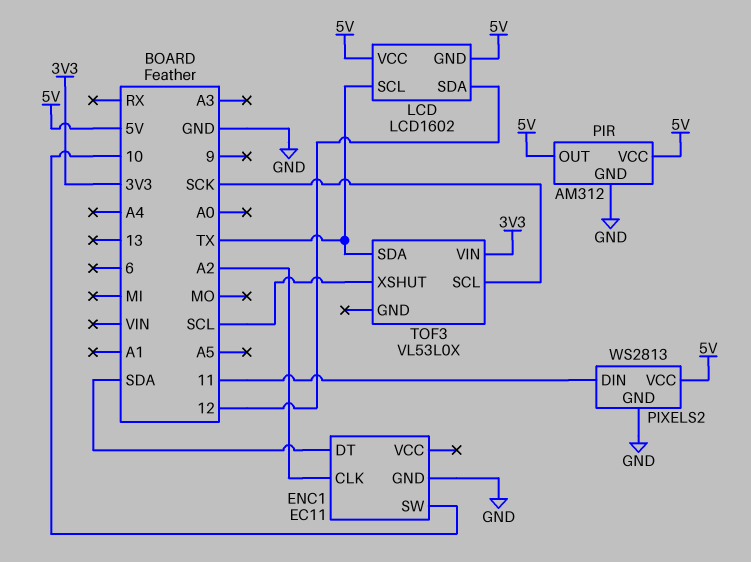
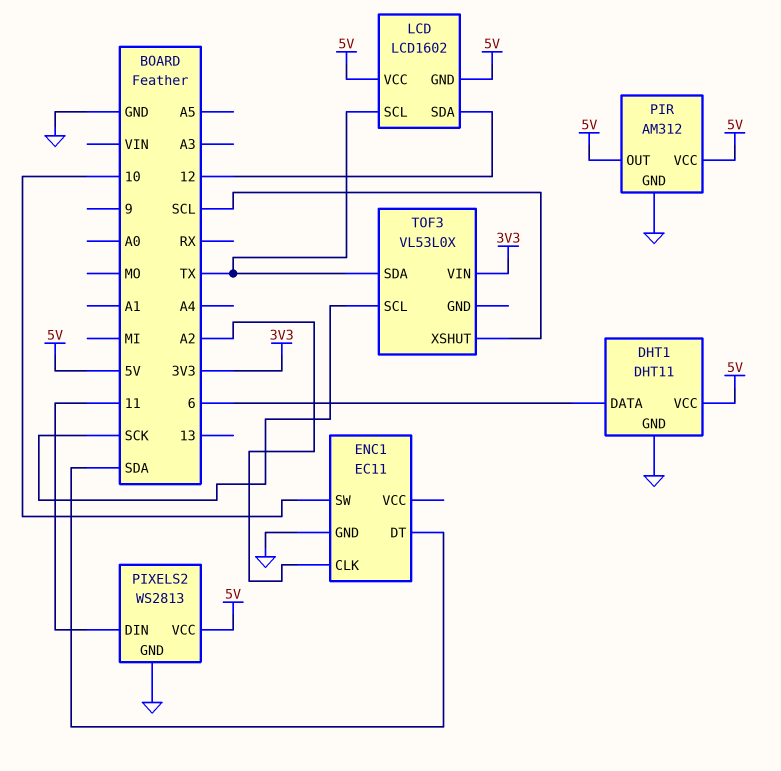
DHT1: none -> DHT11
DHT1 pin DATA: none -> 6
DHT1 pin GND: none -> GND
DHT1 pin VCC: none -> 5V

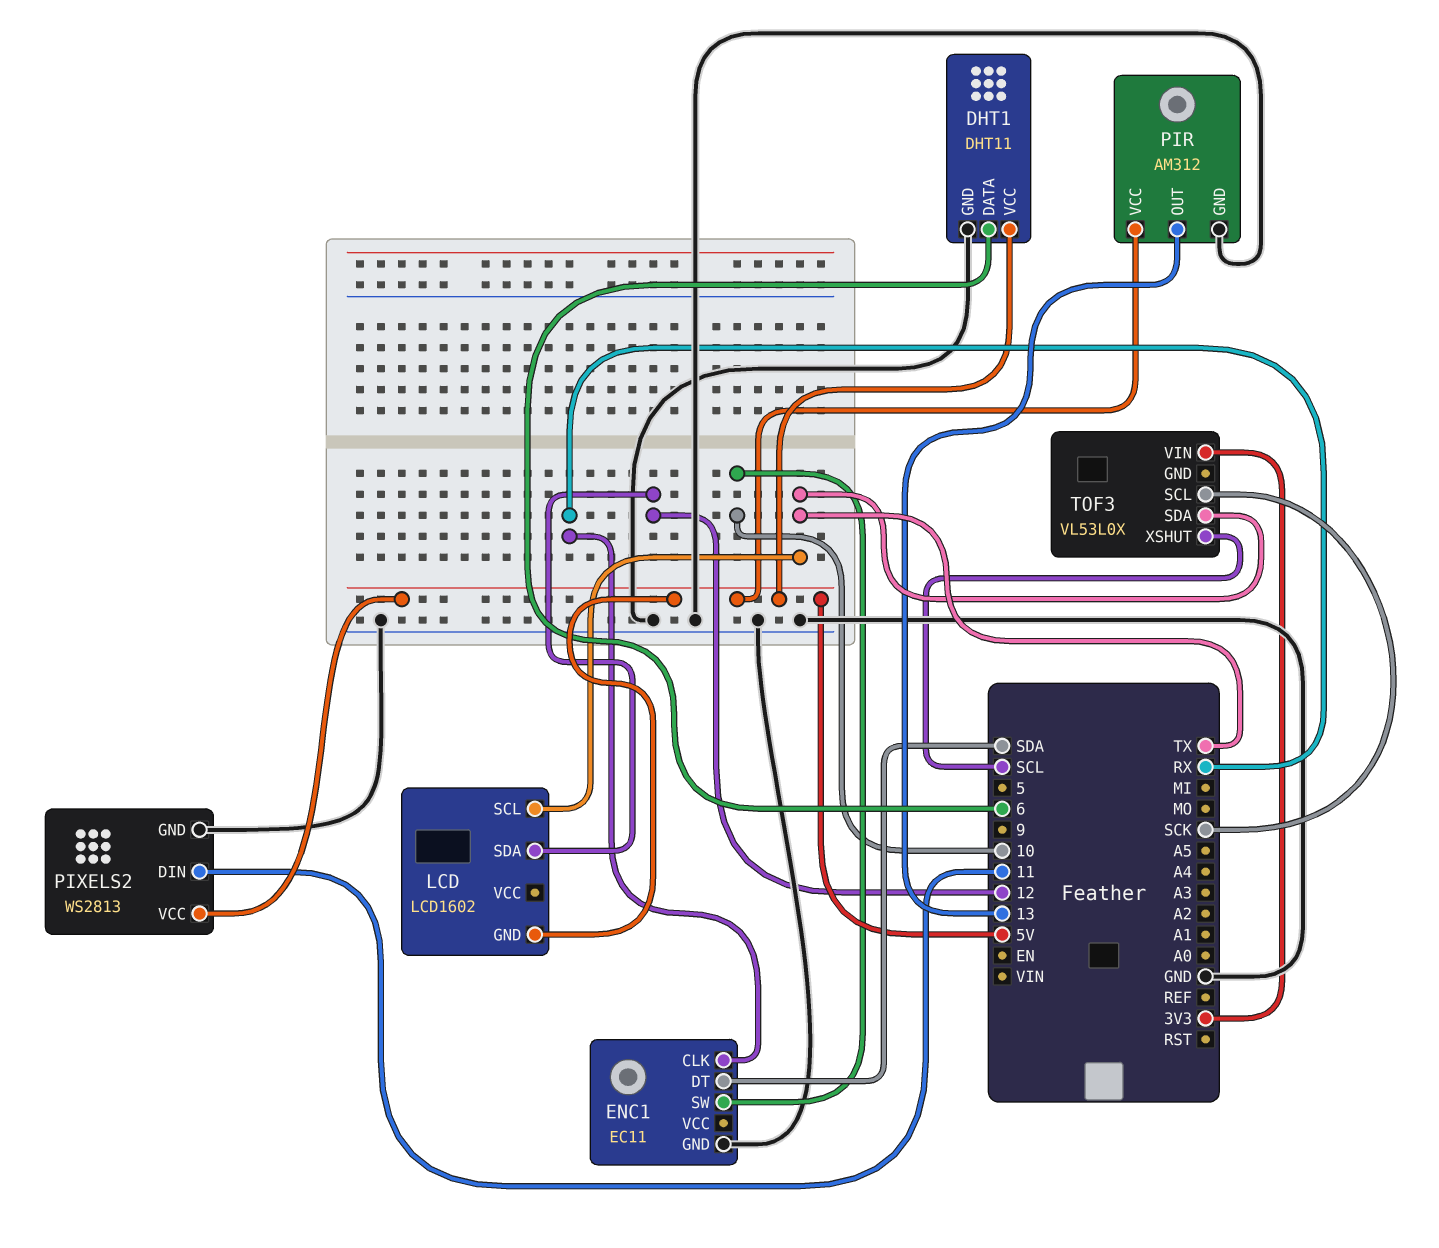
ENC1 pin CLK: A2 -> RX
LCD pin VCC: 5V -> none
PIR pin OUT: 5V -> 13

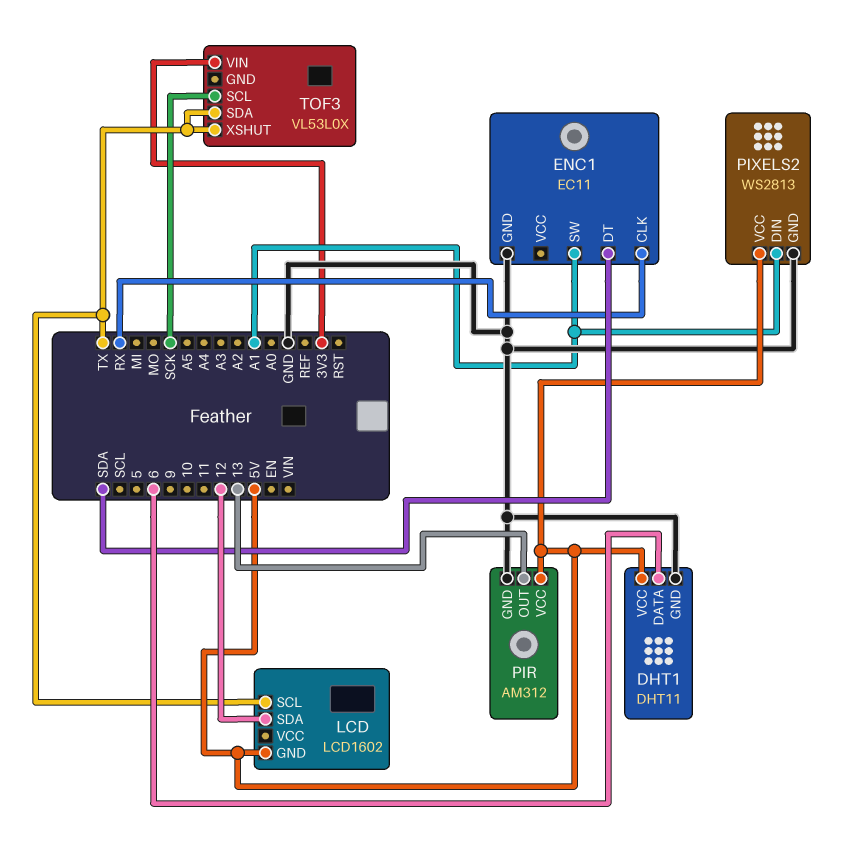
ENC1 pin SW: 10 -> A1
PIXELS2 pin DIN: 11 -> A1
TOF3 pin XSHUT: SCL -> TX

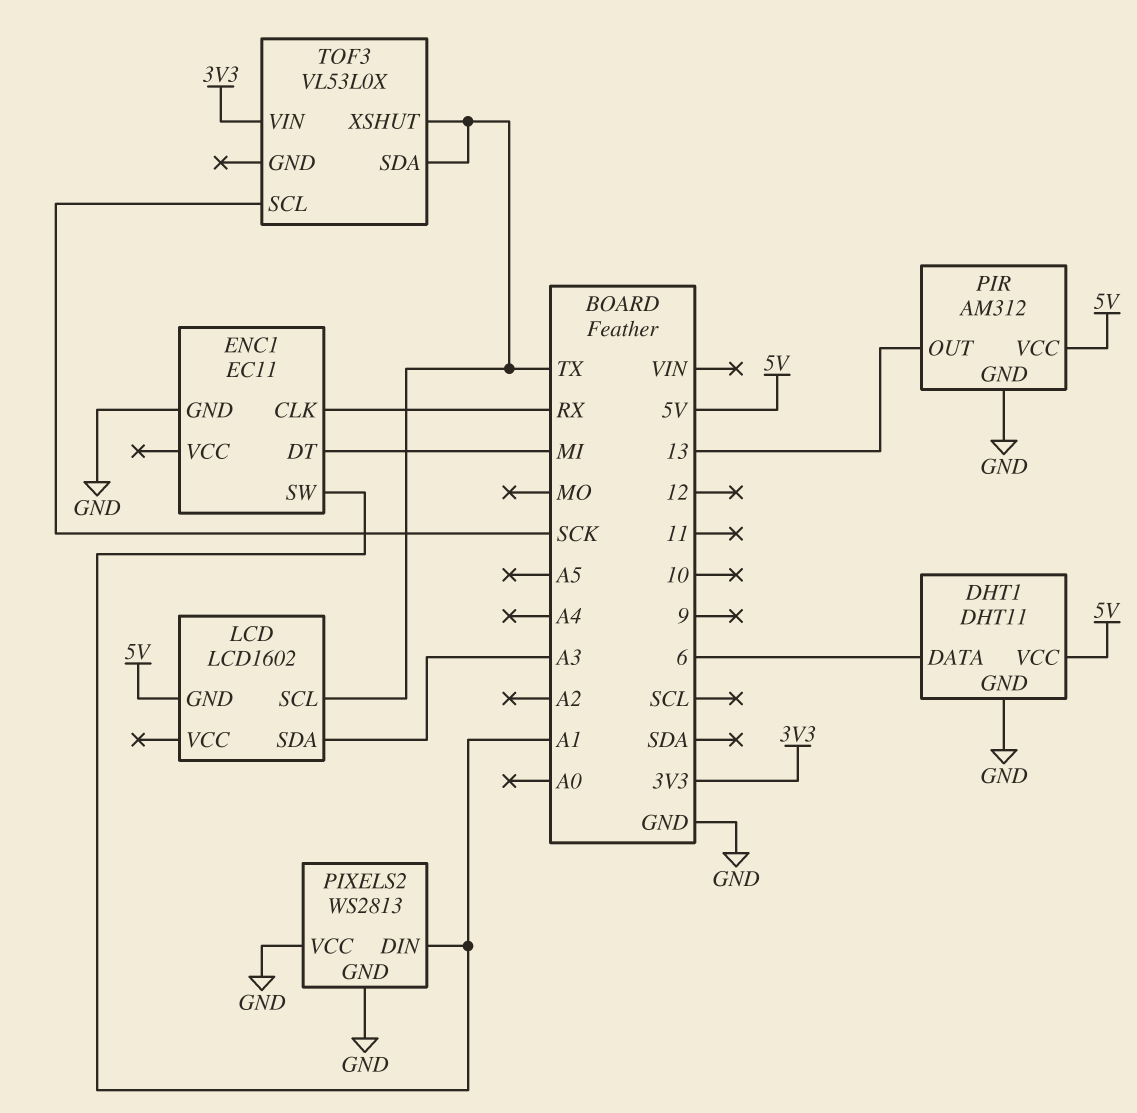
ENC1 pin DT: SDA -> MI
LCD pin SDA: 12 -> A3
PIXELS2 pin VCC: 5V -> GND

